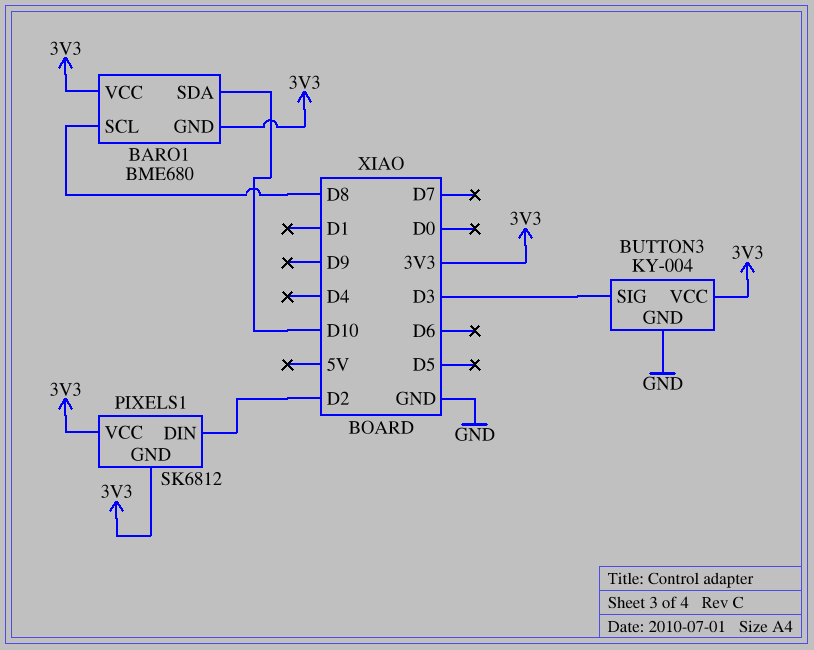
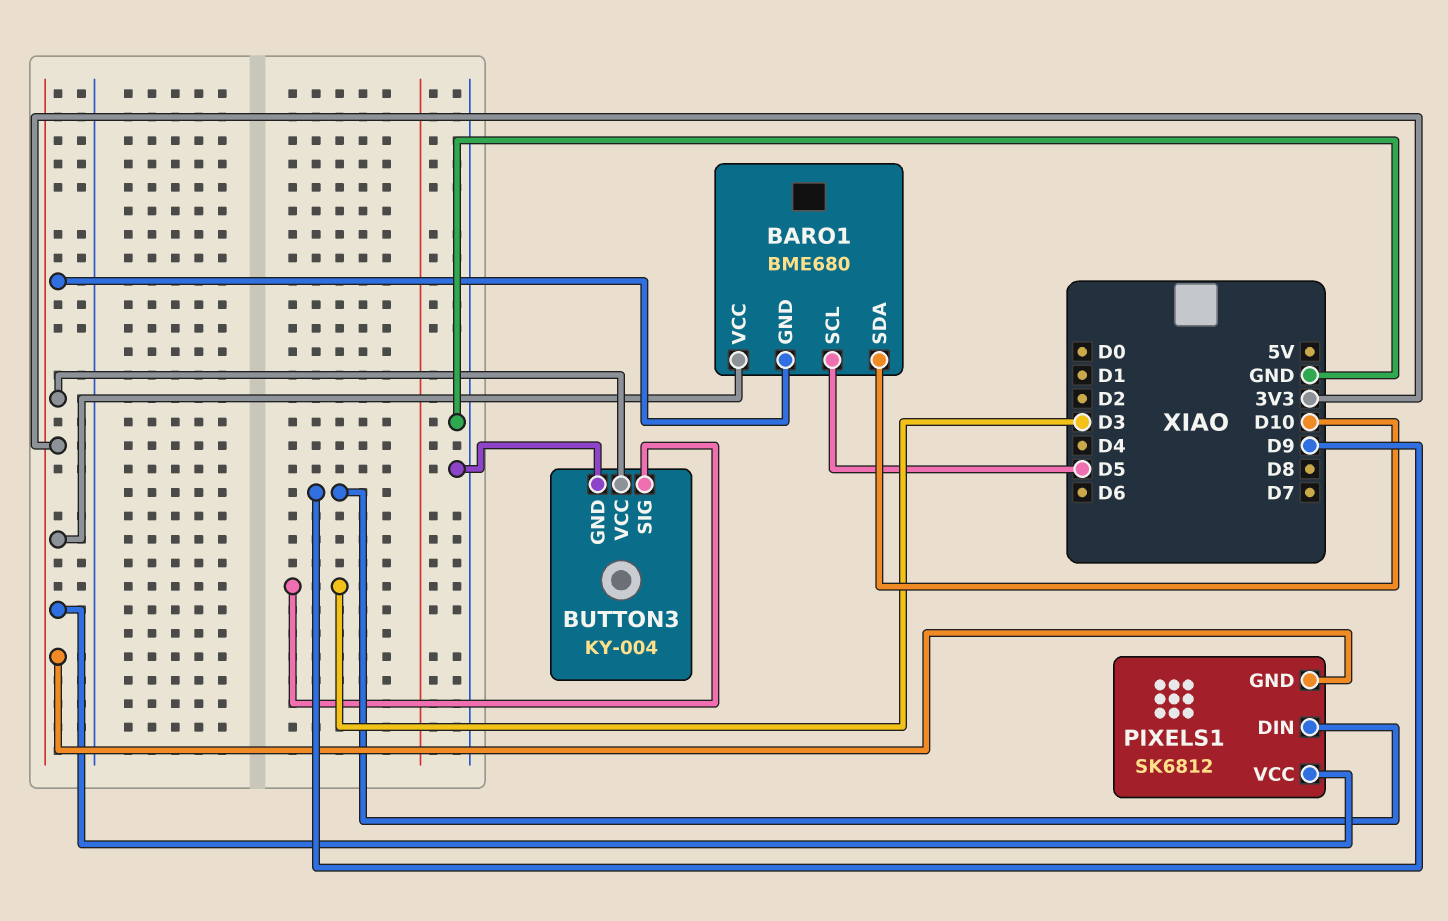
BARO1 pin SCL: D8 -> D5
PIXELS1 pin DIN: D2 -> D9

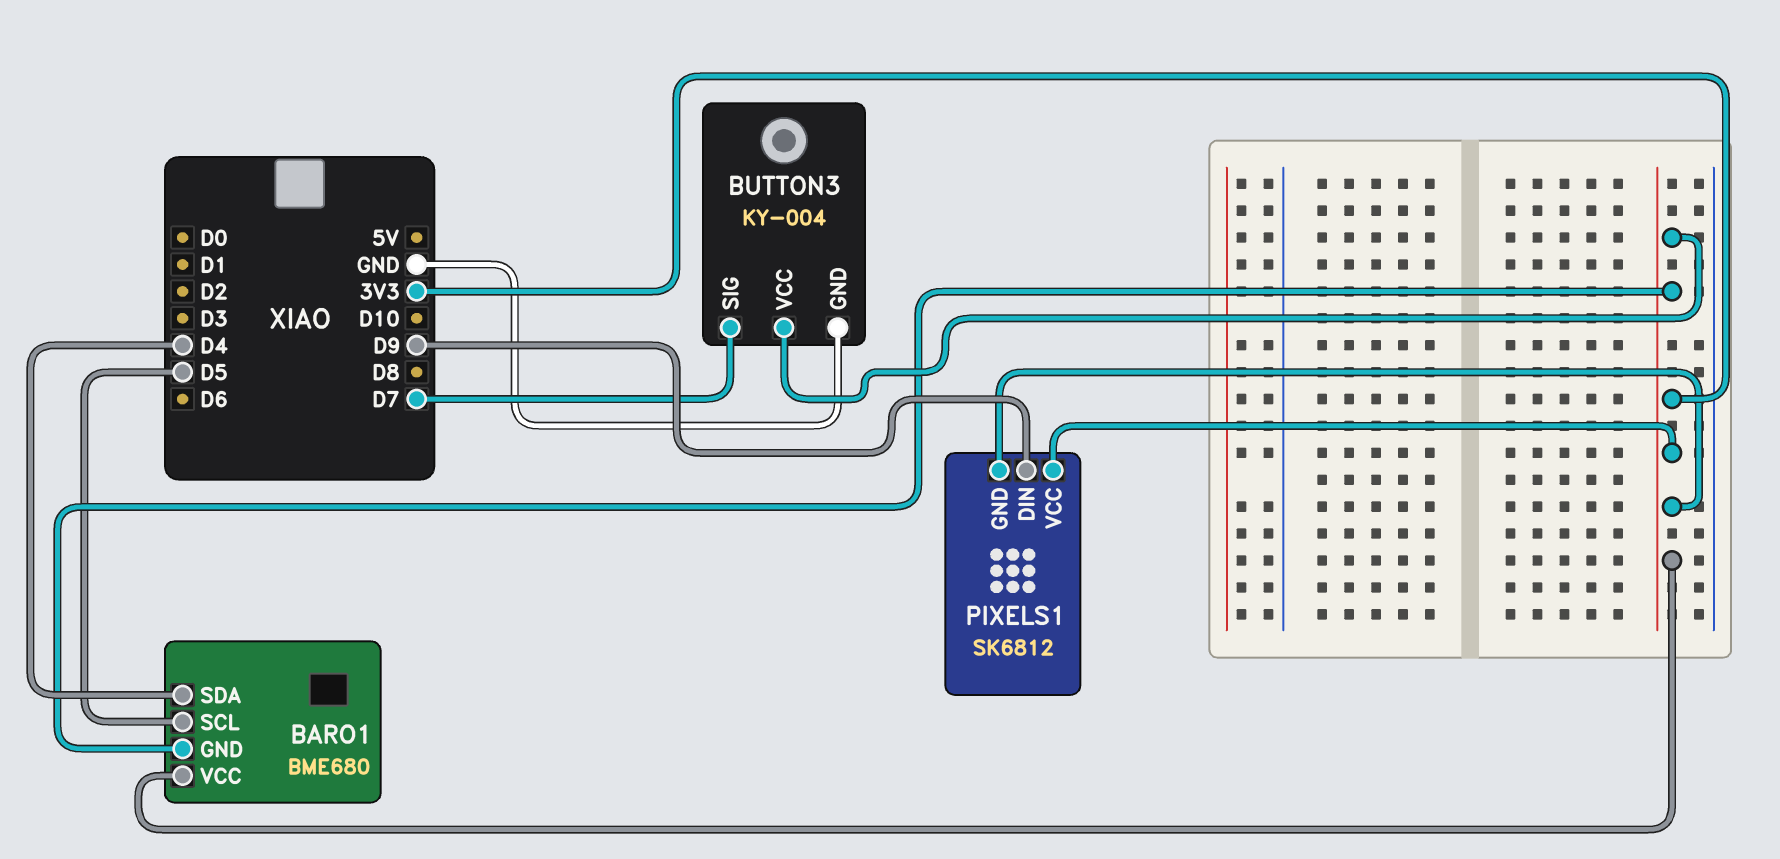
BARO1 pin SDA: D10 -> D4
BUTTON3 pin SIG: D3 -> D7

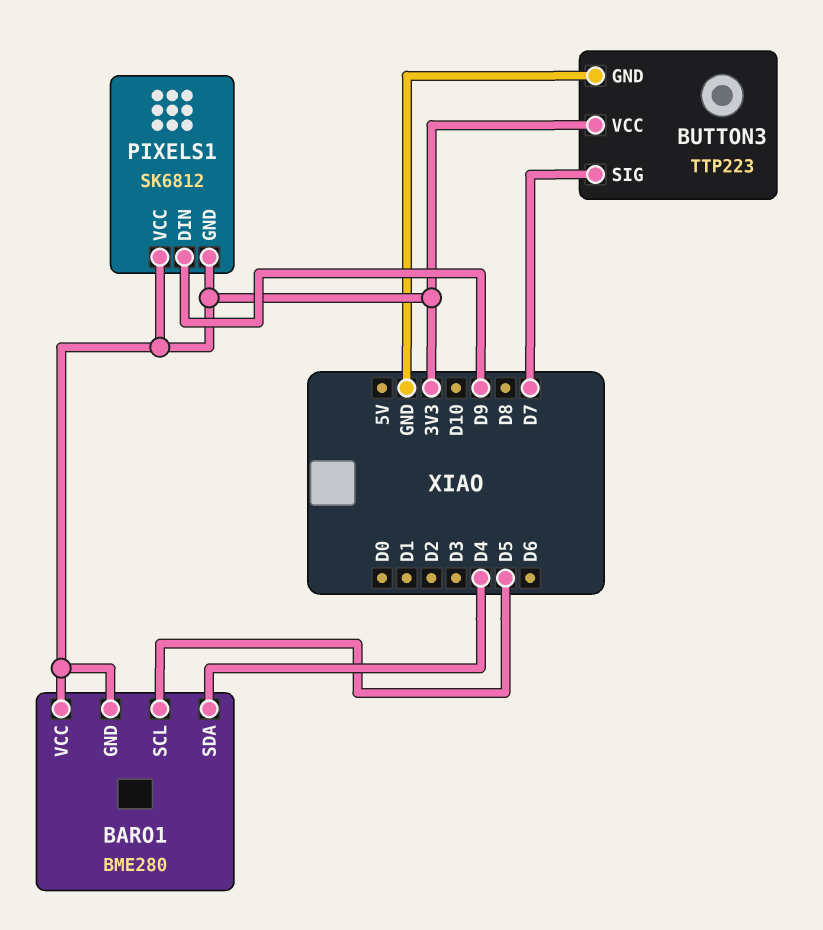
BARO1: BME680 -> BME280
BUTTON3: KY-004 -> TTP223

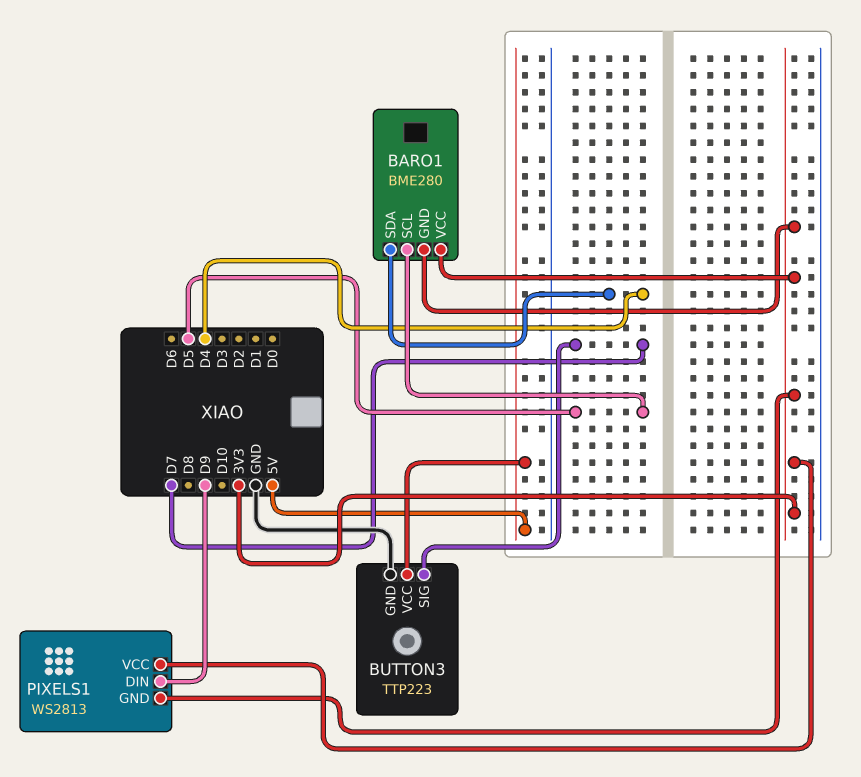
BUTTON3 pin VCC: 3V3 -> 5V
PIXELS1: SK6812 -> WS2813

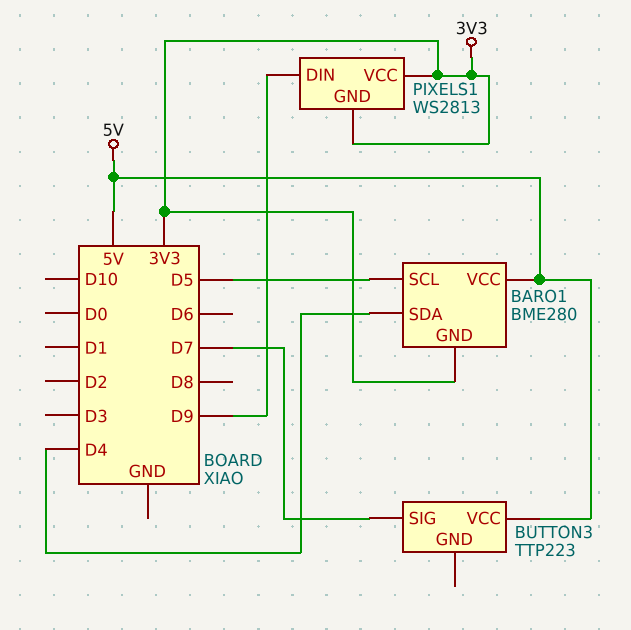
BARO1 pin VCC: 3V3 -> 5V
BUTTON3 pin GND: GND -> none

